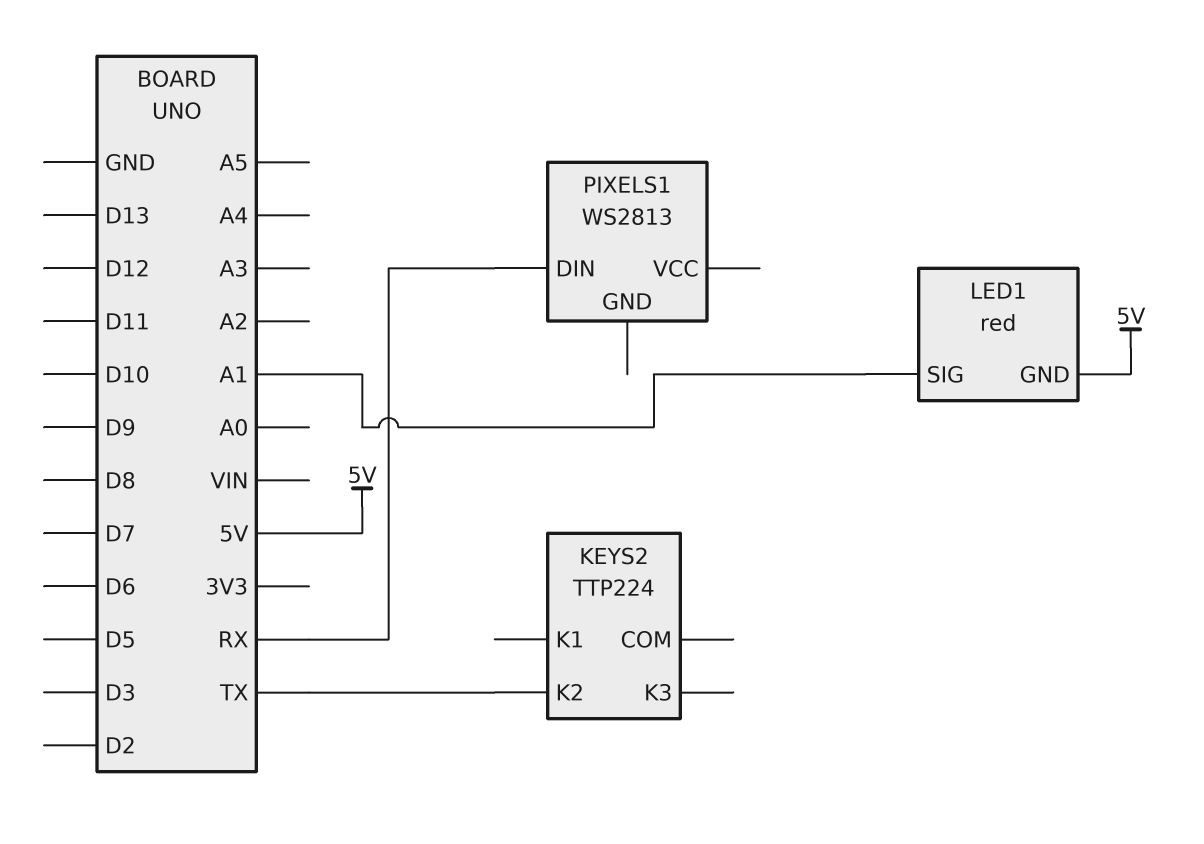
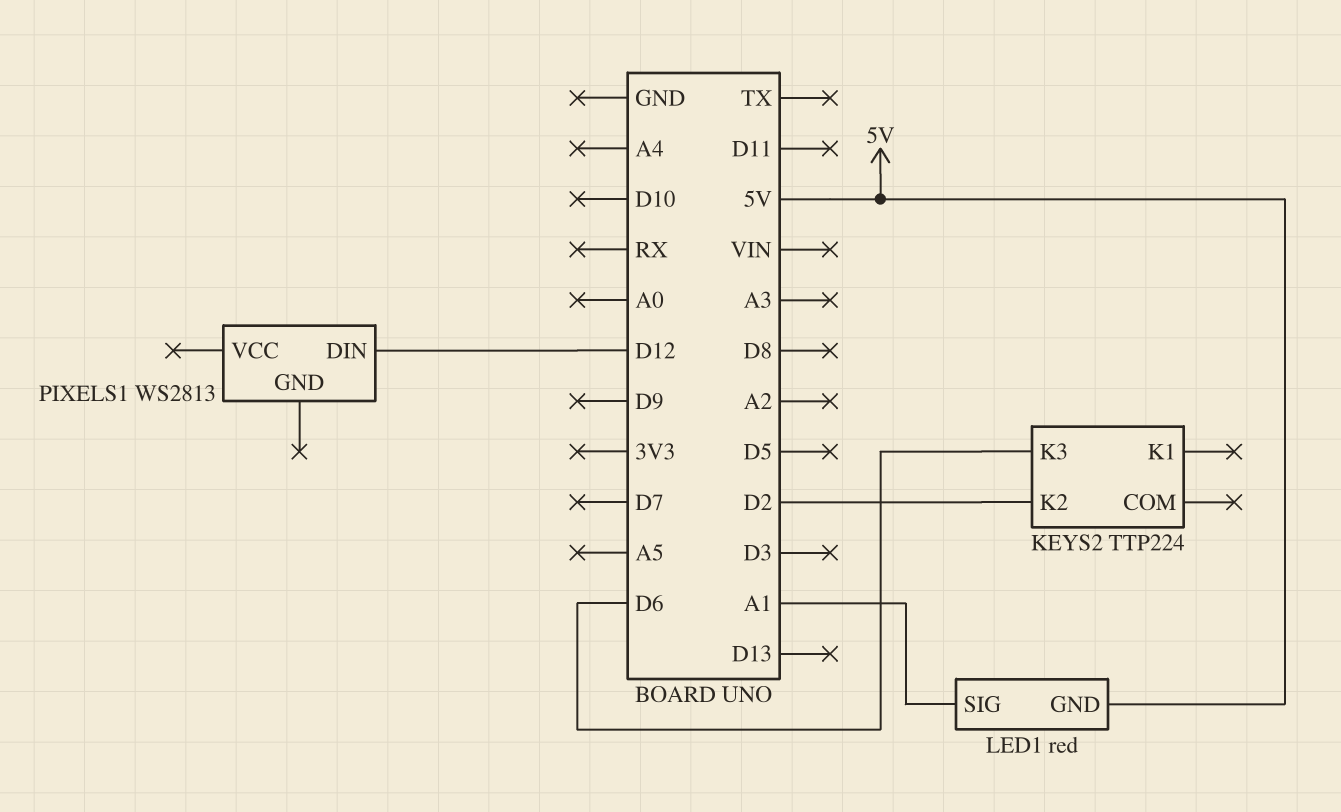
KEYS2 pin K2: TX -> D2
KEYS2 pin K3: none -> D6
PIXELS1 pin DIN: RX -> D12

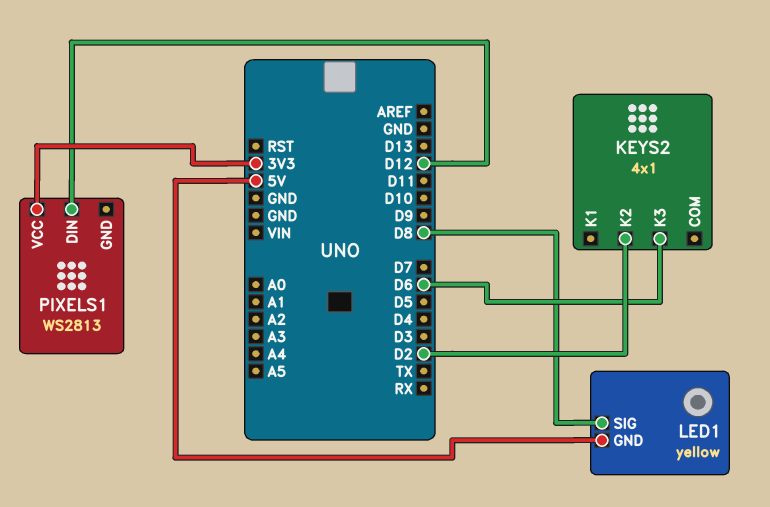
KEYS2: TTP224 -> 4x1
LED1: red -> yellow
LED1 pin SIG: A1 -> D8
PIXELS1 pin VCC: none -> 3V3

